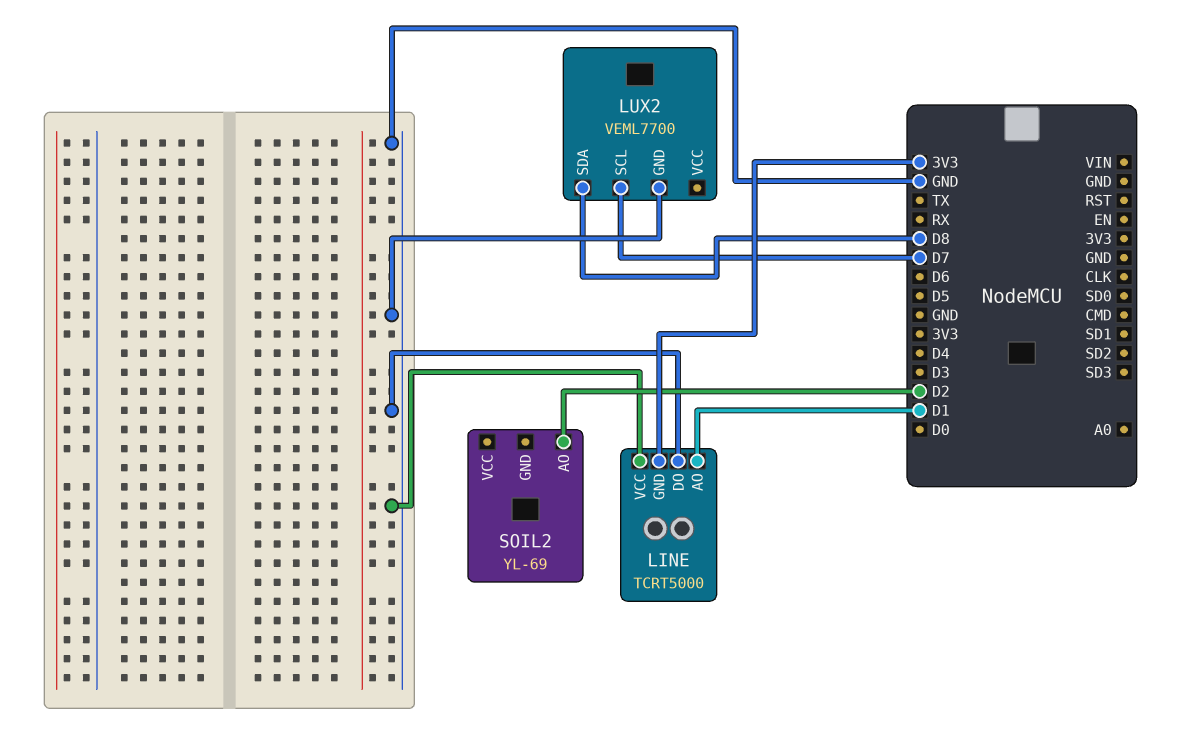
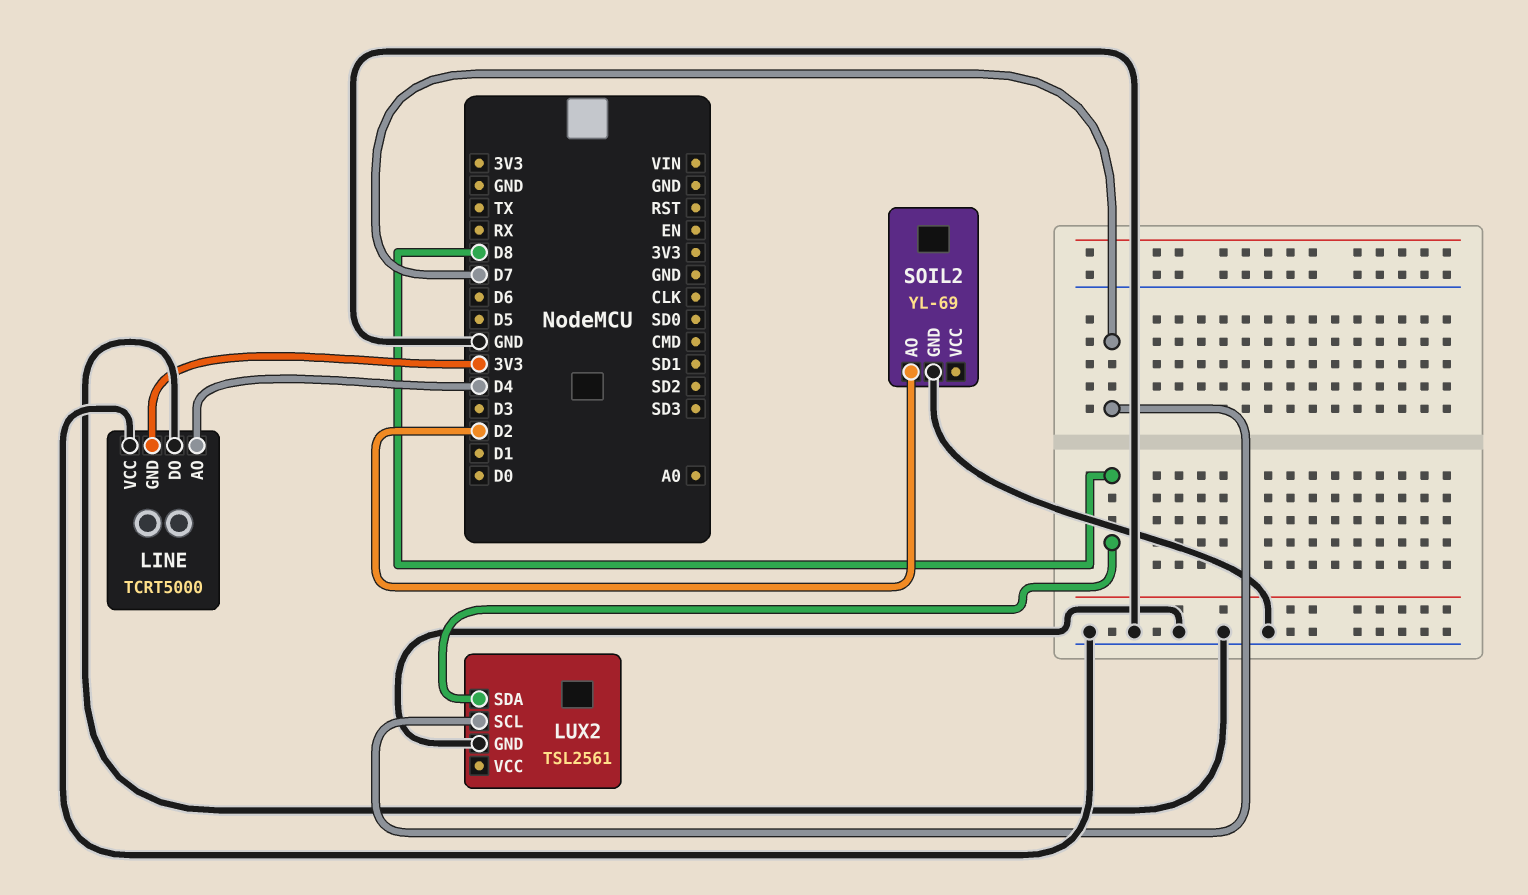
LINE pin AO: D1 -> D4
LUX2: VEML7700 -> TSL2561
SOIL2 pin GND: none -> GND

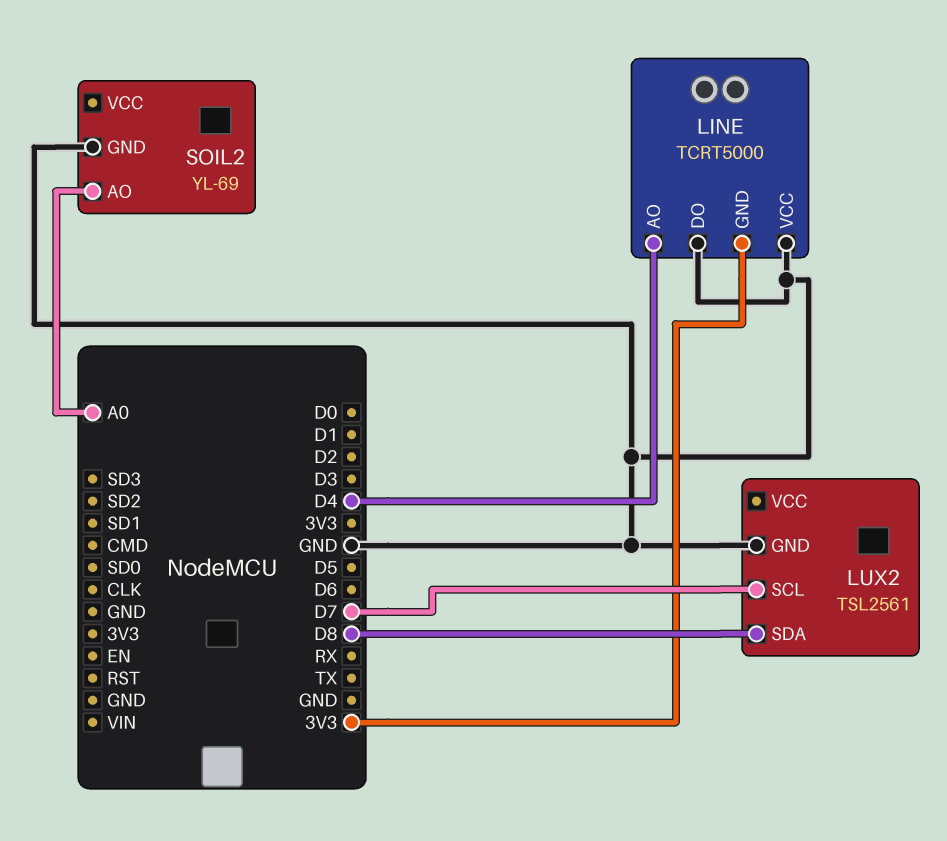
SOIL2 pin AO: D2 -> A0

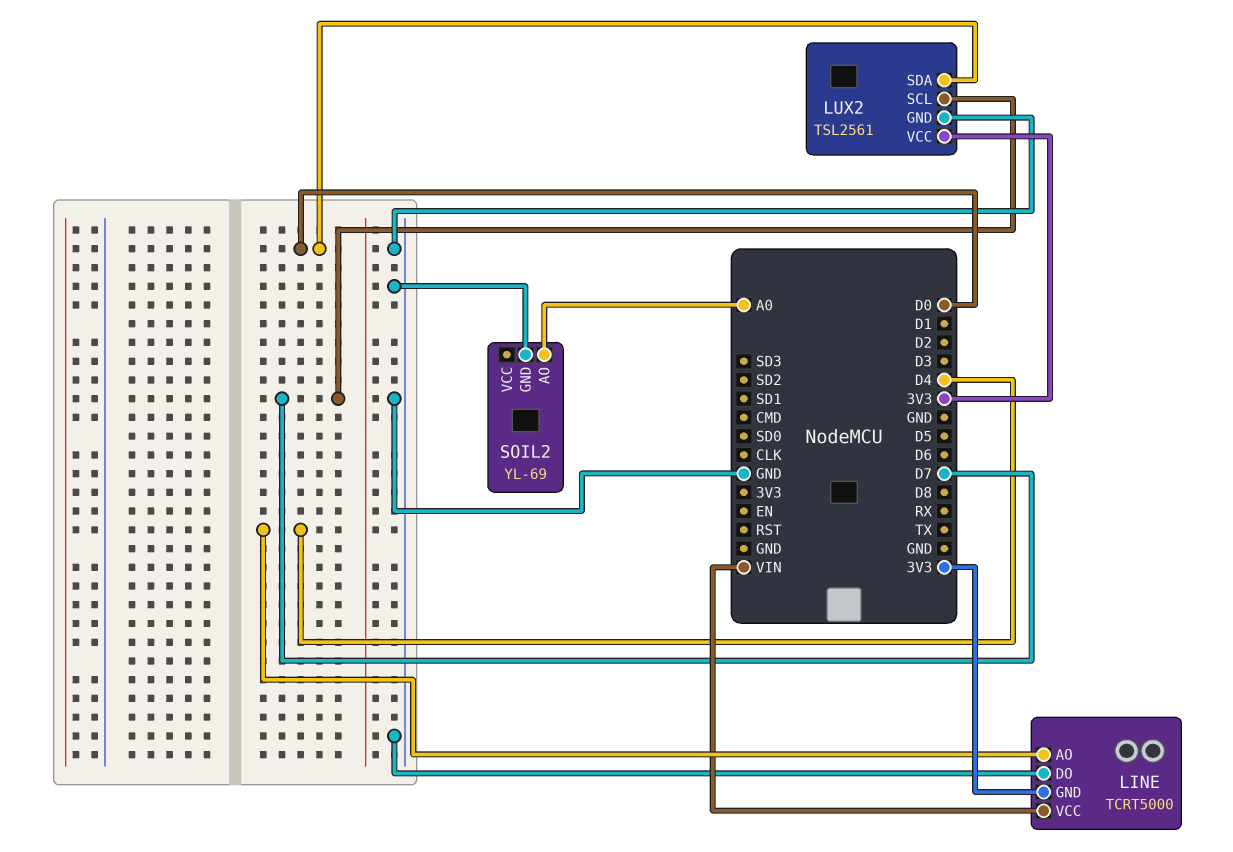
LINE pin VCC: GND -> VIN
LUX2 pin SDA: D8 -> D0
LUX2 pin VCC: none -> 3V3

